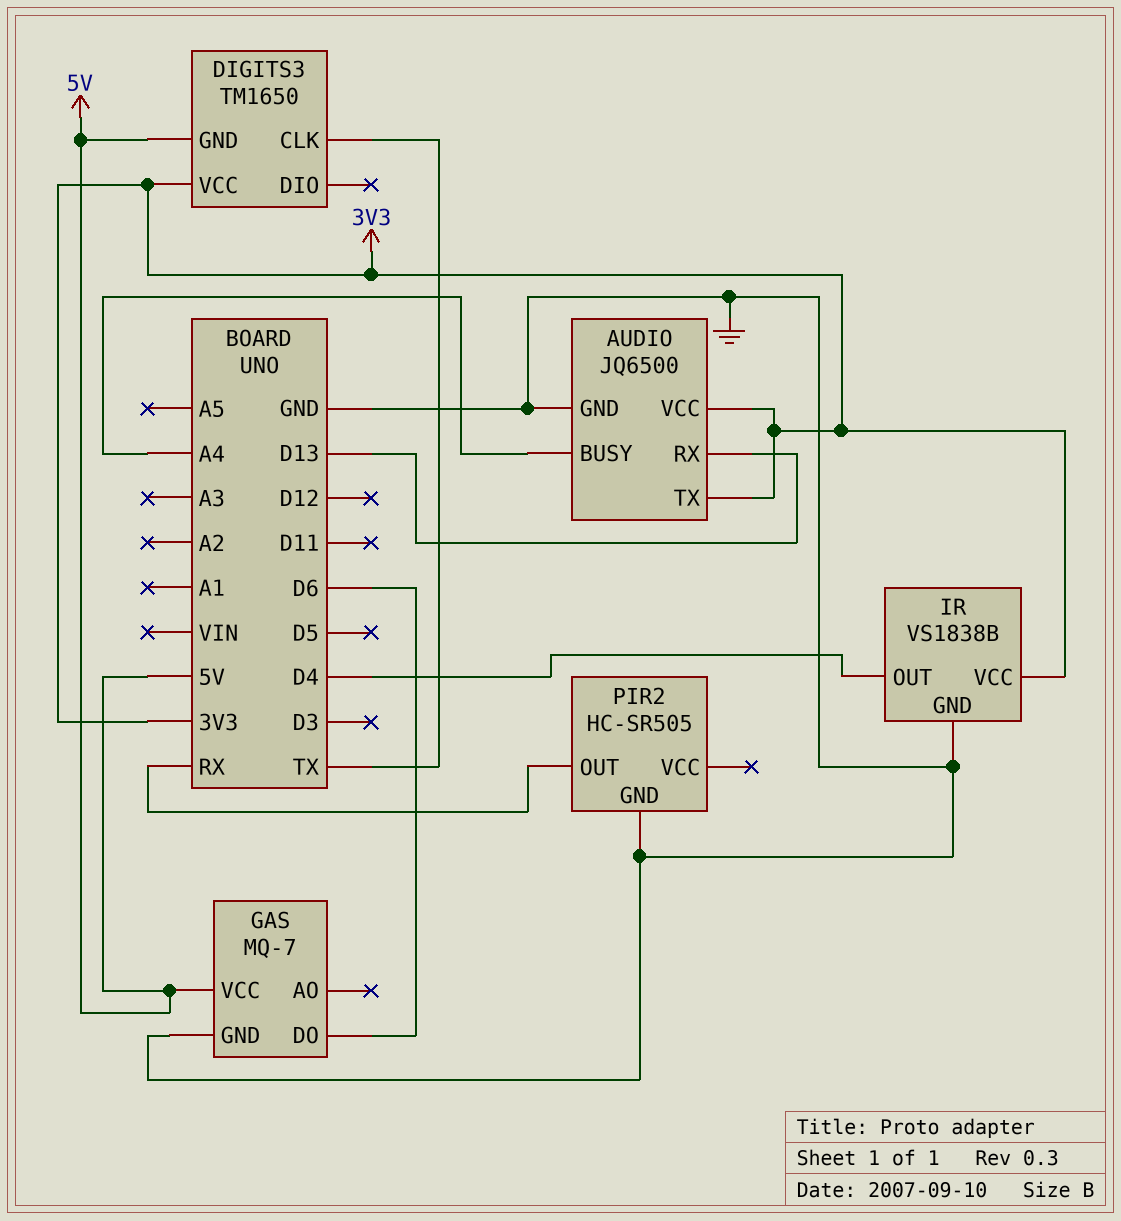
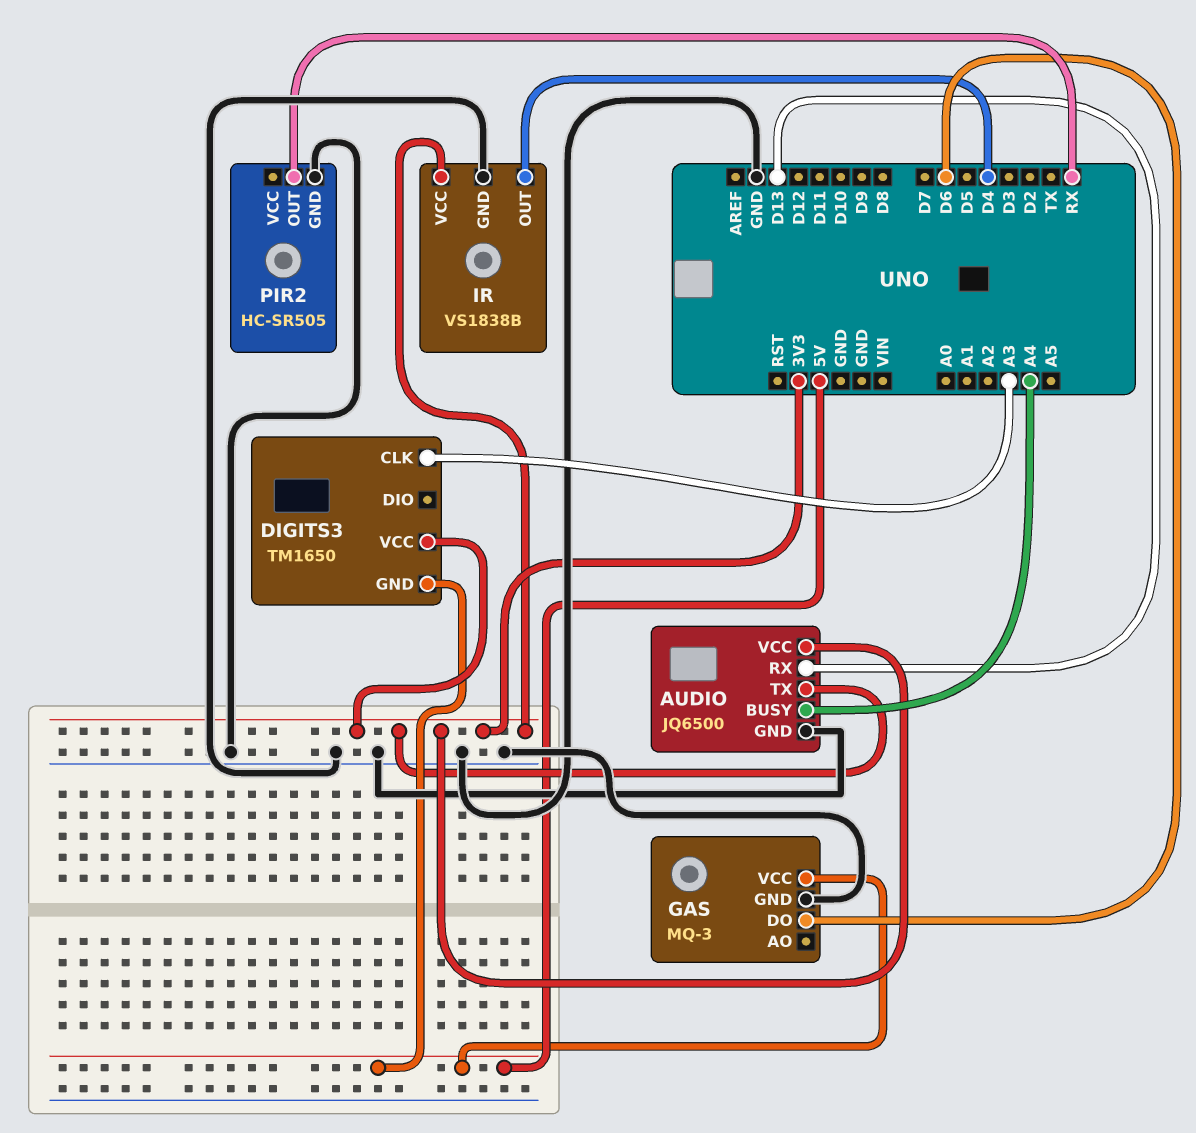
DIGITS3 pin CLK: TX -> A3
GAS: MQ-7 -> MQ-3

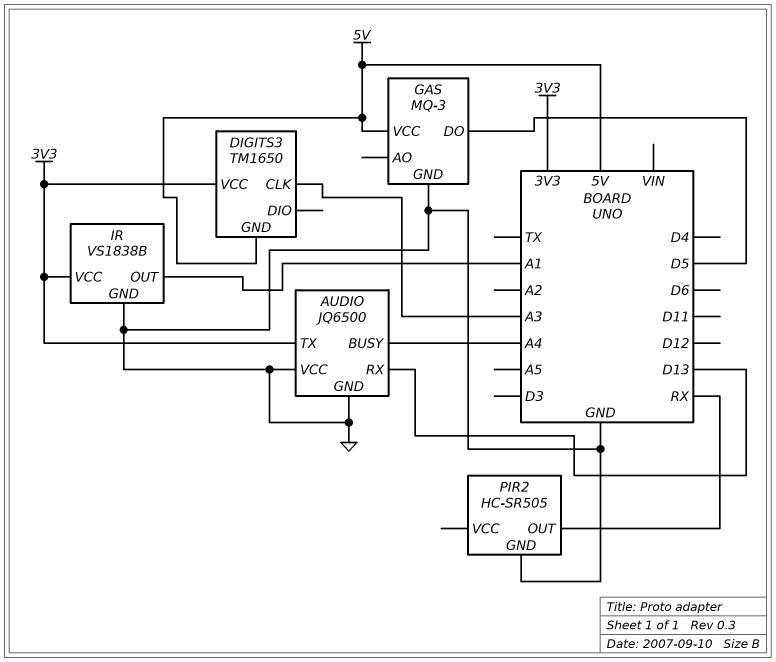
AUDIO pin VCC: 3V3 -> GND
GAS pin DO: D6 -> D5
IR pin OUT: D4 -> A1

